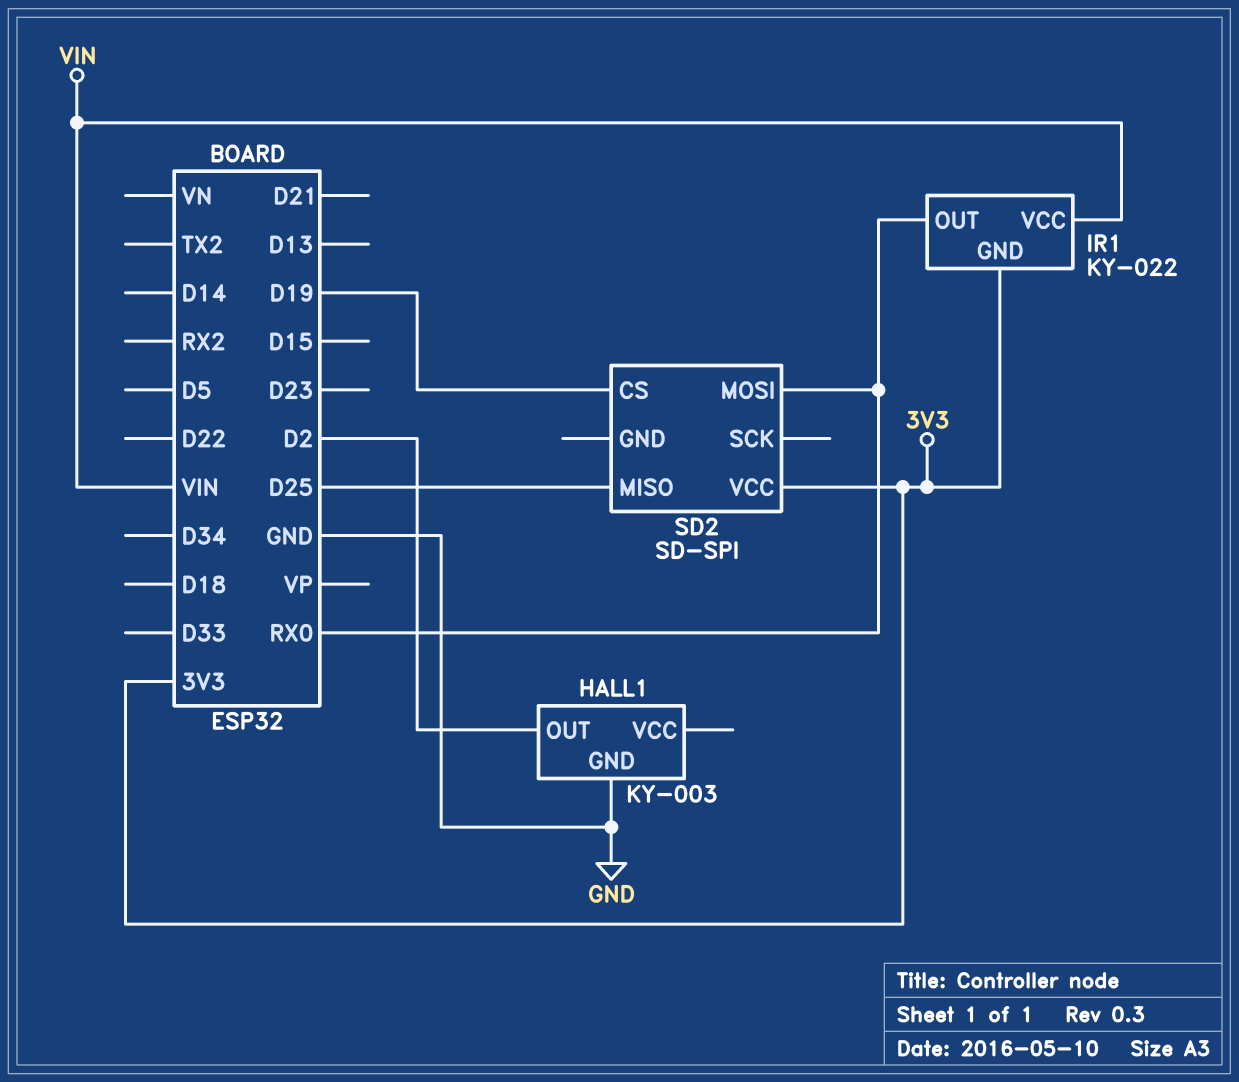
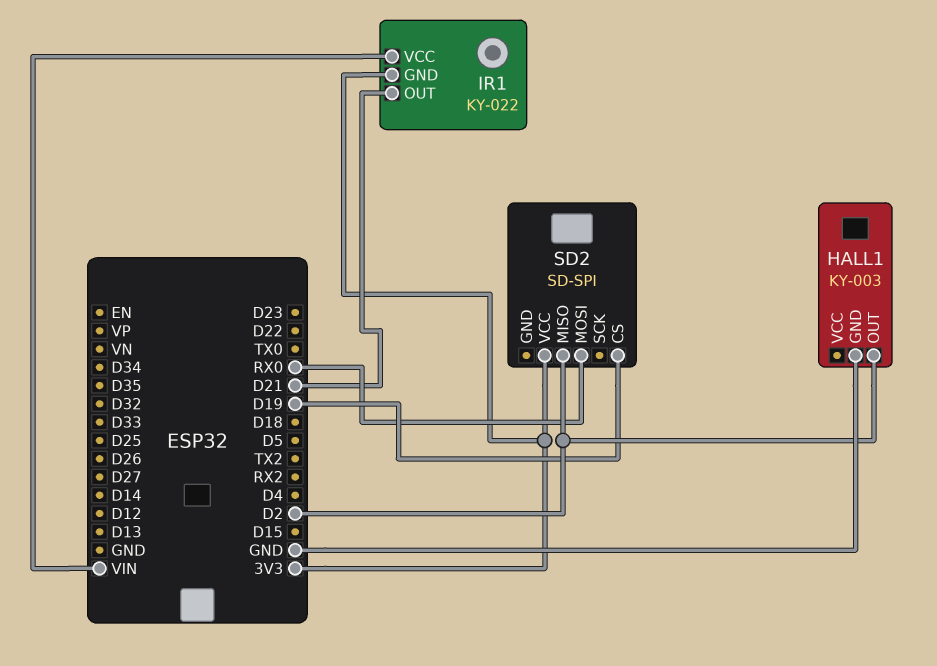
IR1 pin OUT: RX0 -> D21
SD2 pin MISO: D25 -> D2

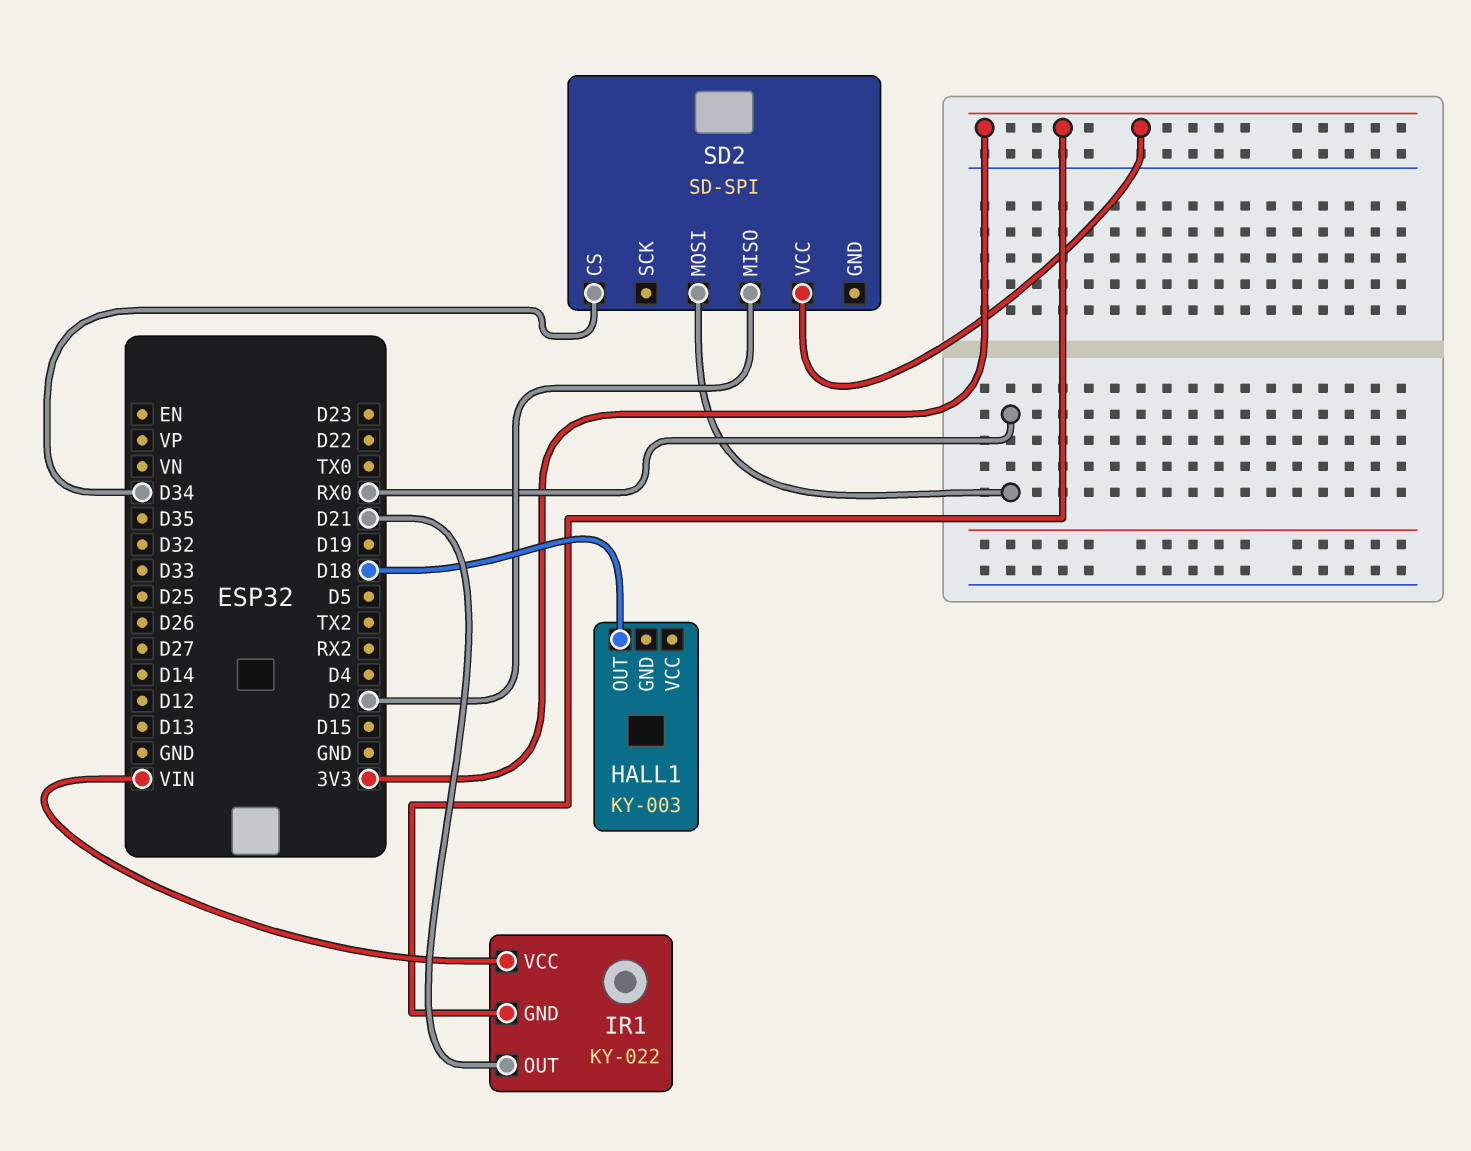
HALL1 pin GND: GND -> none
HALL1 pin OUT: D2 -> D18
SD2 pin CS: D19 -> D34

